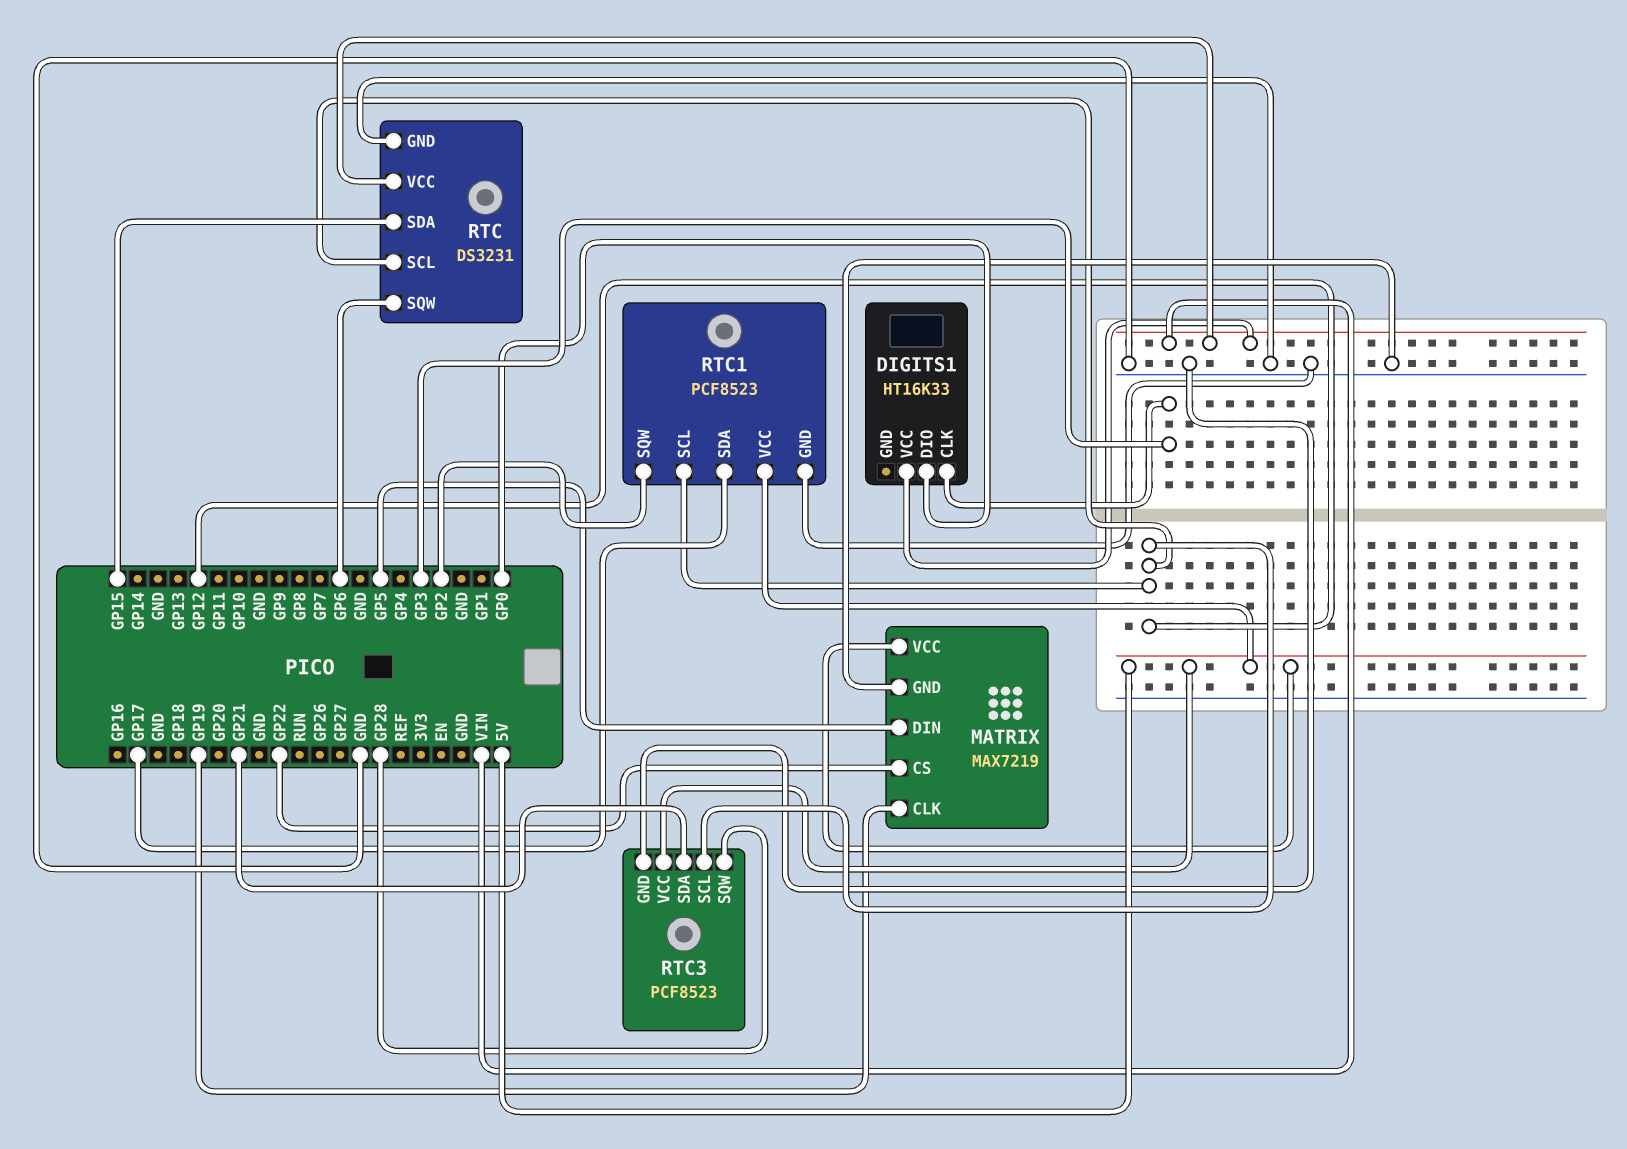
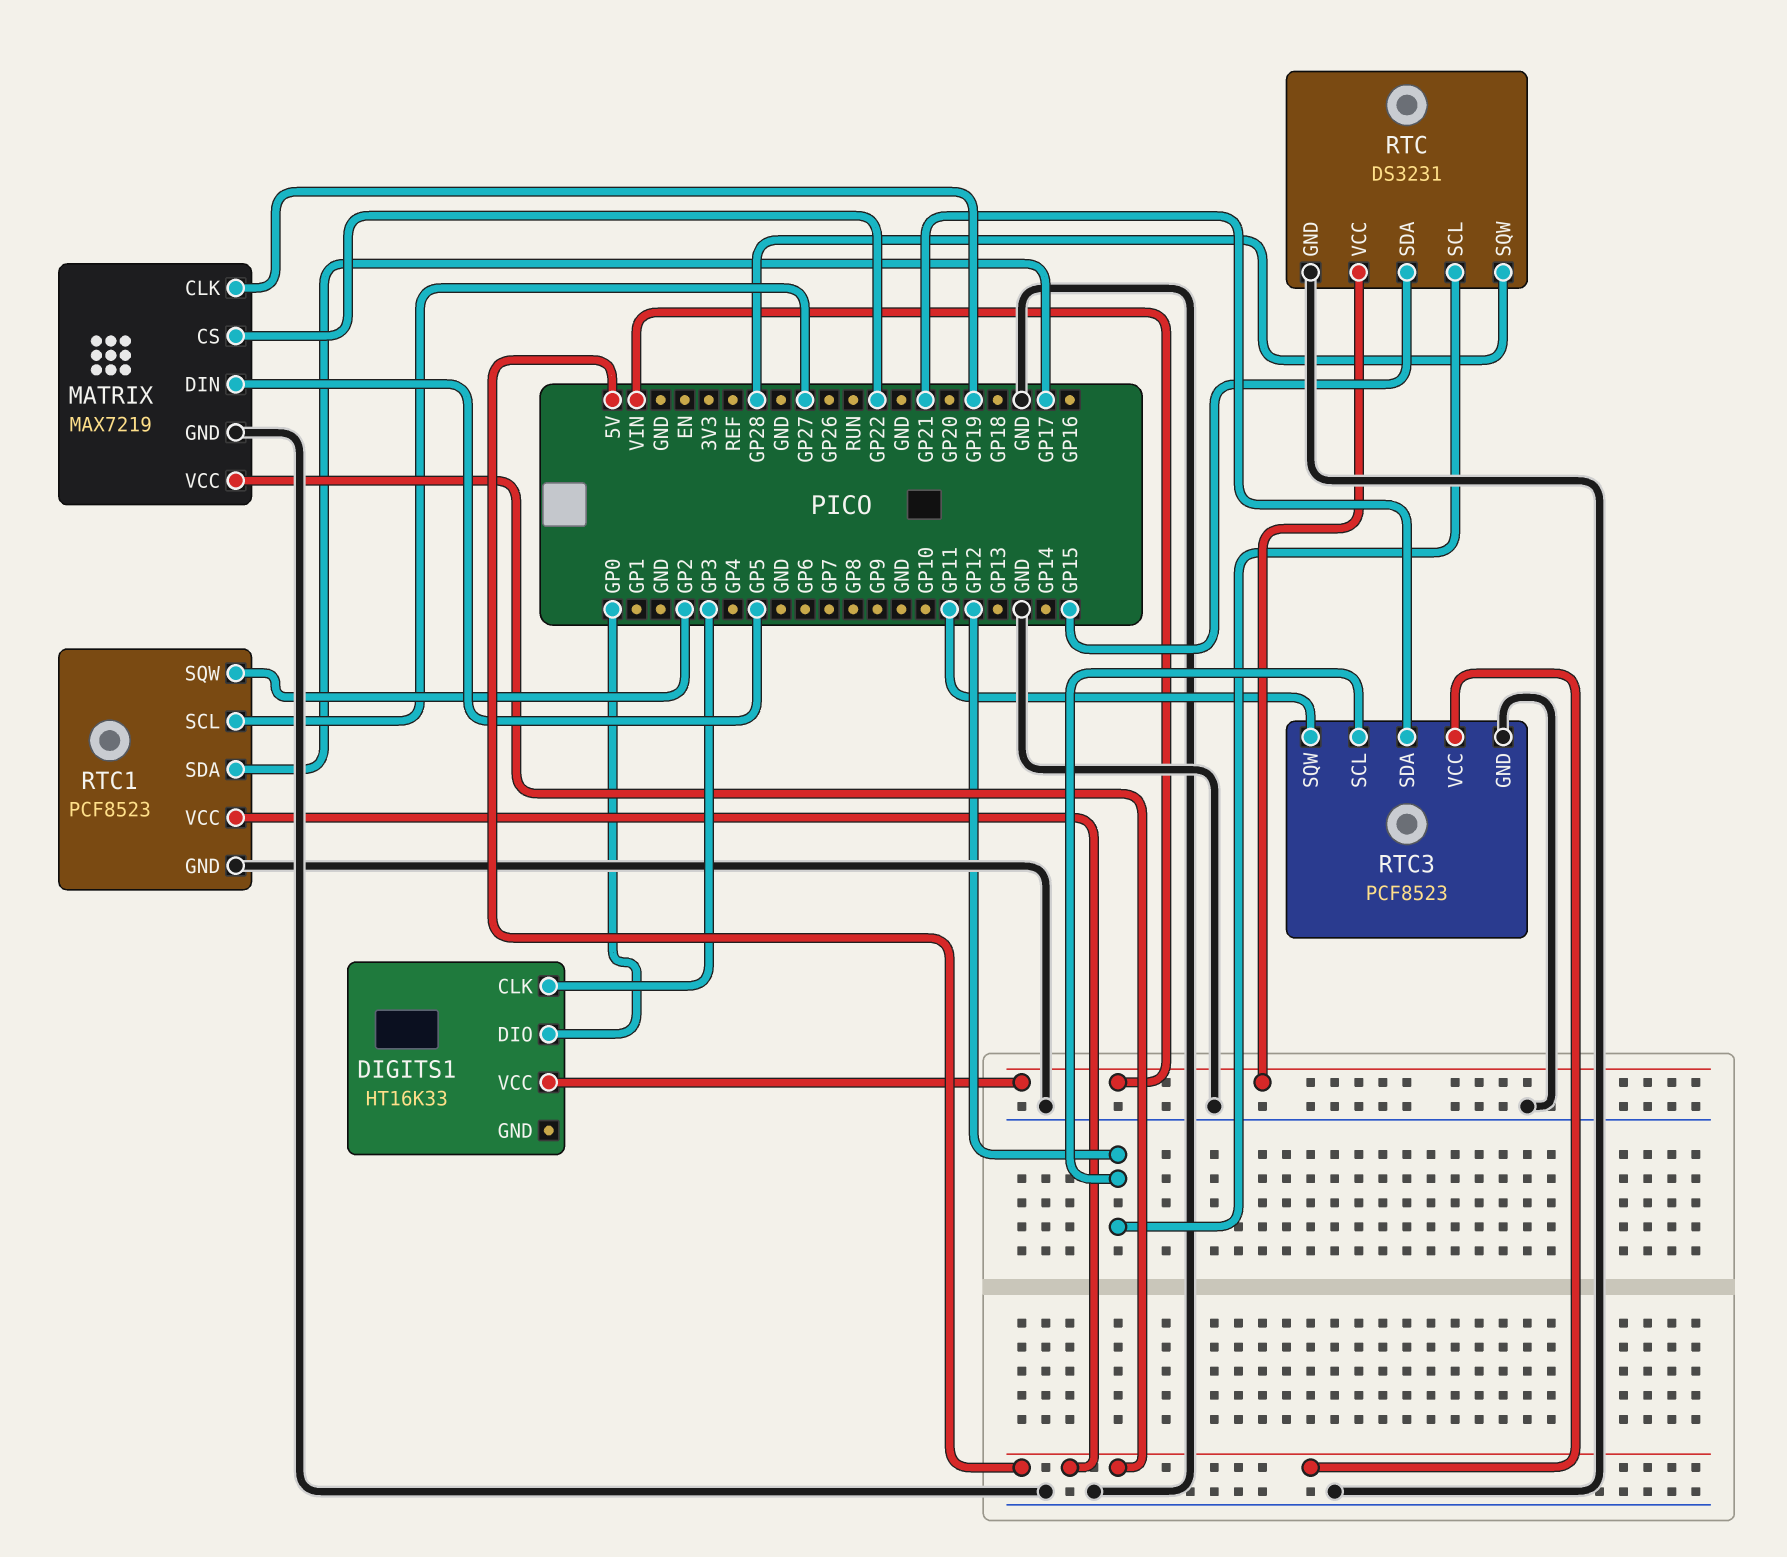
RTC pin SQW: GP6 -> GP28
RTC1 pin SCL: GP12 -> GP27
RTC3 pin SQW: GP28 -> GP11

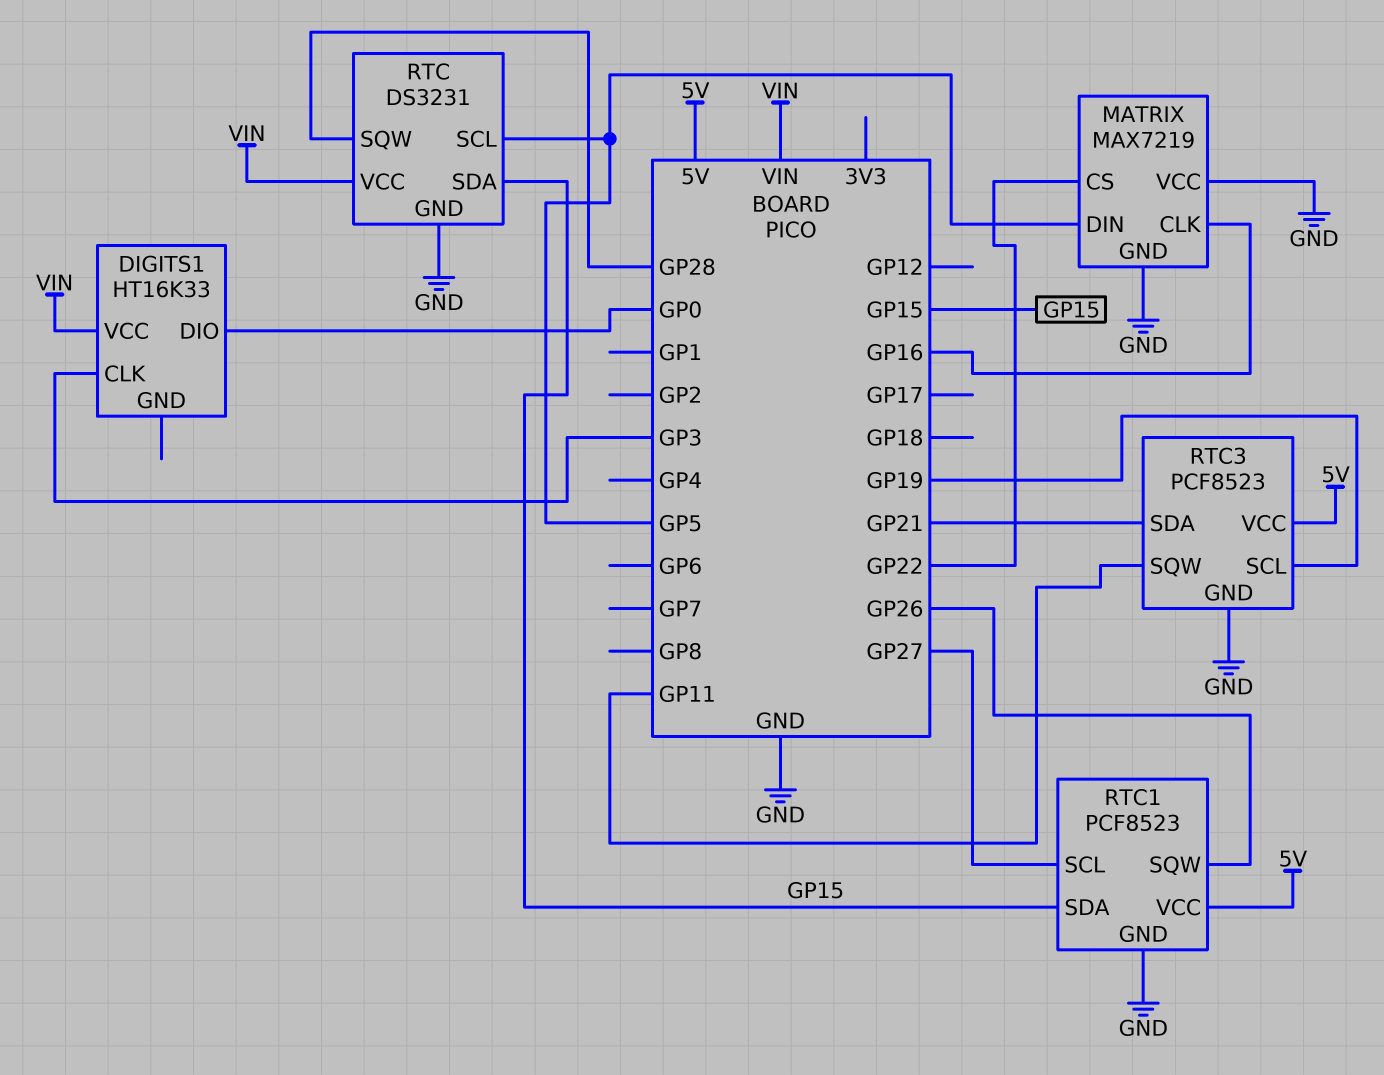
MATRIX pin CLK: GP19 -> GP16
MATRIX pin VCC: 5V -> GND
RTC pin SCL: GP12 -> GP5
RTC1 pin SDA: GP17 -> GP15
RTC1 pin SQW: GP2 -> GP26
RTC3 pin SCL: GP12 -> GP19

